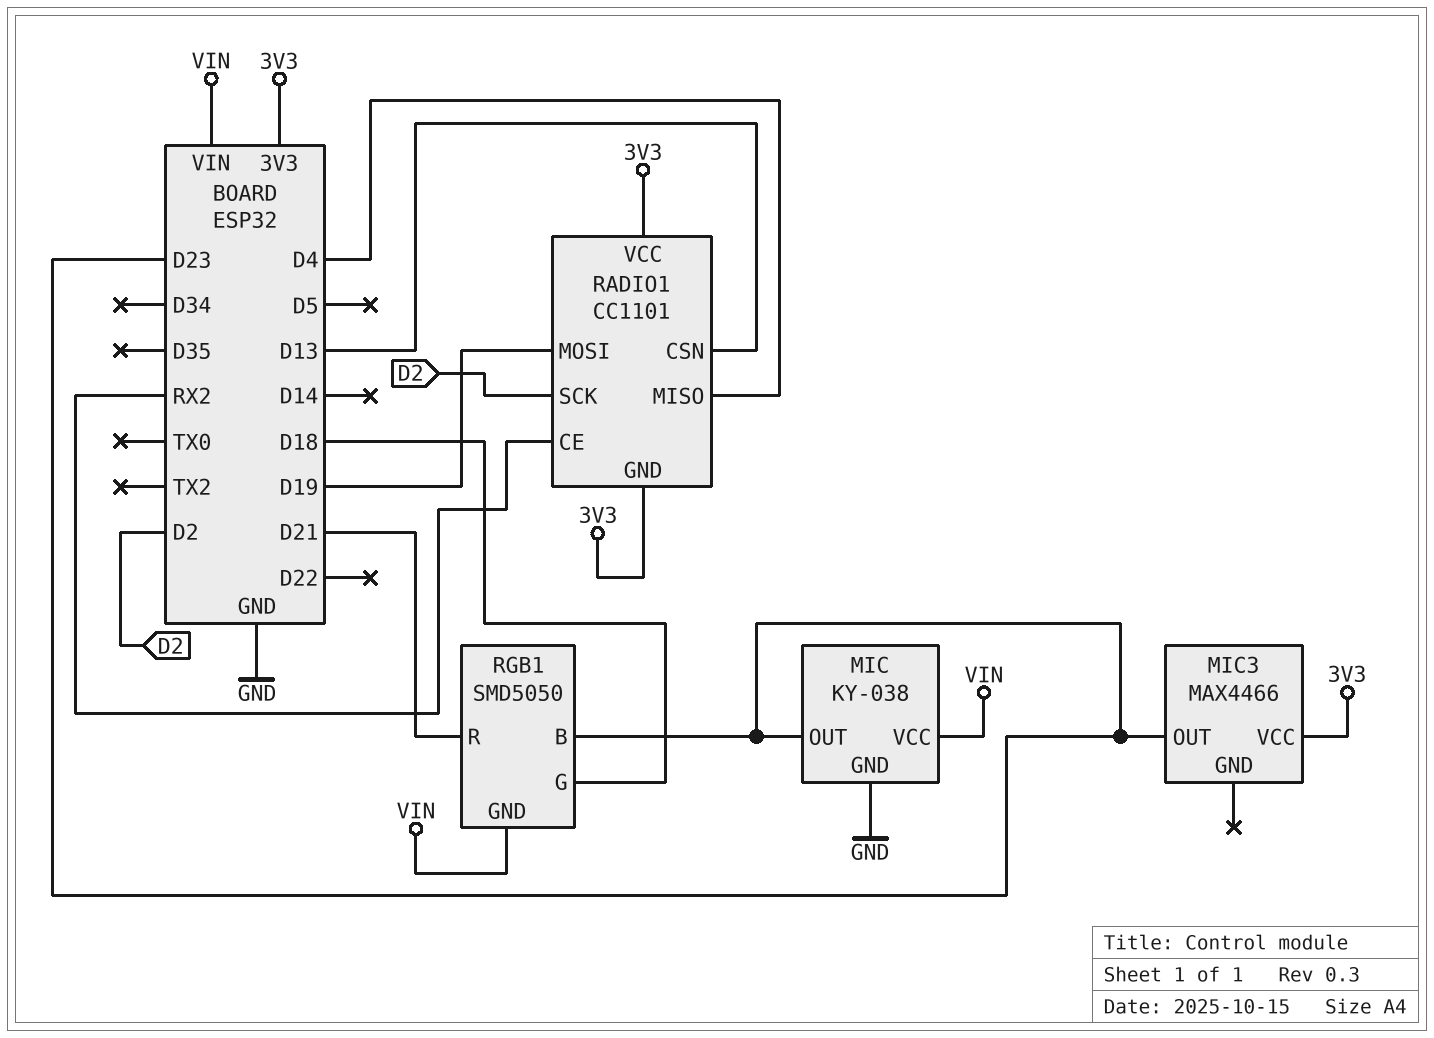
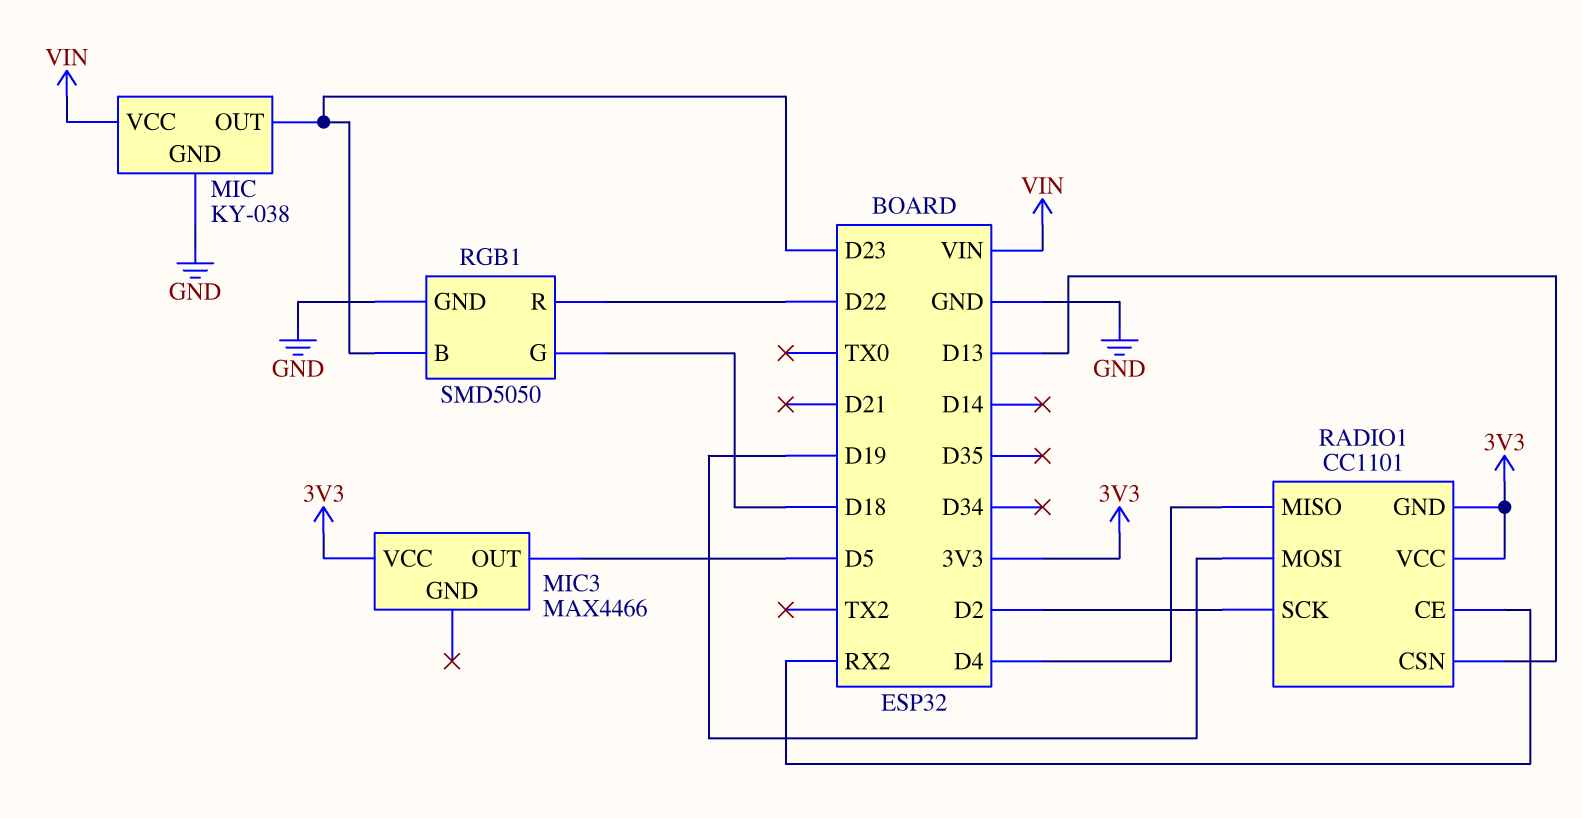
MIC3 pin OUT: D23 -> D5
RGB1 pin GND: VIN -> GND
RGB1 pin R: D21 -> D22

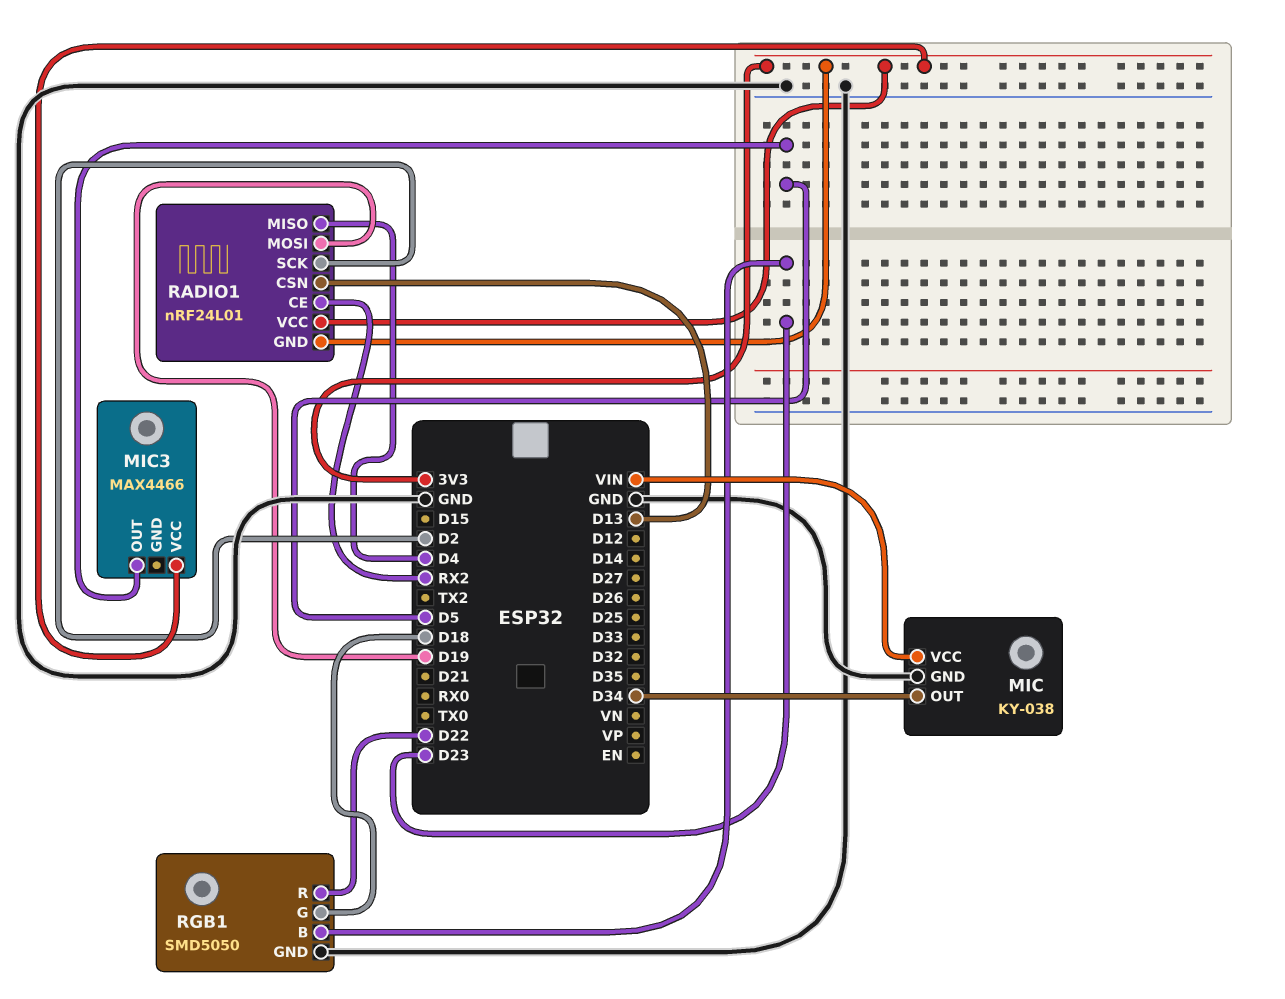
MIC pin OUT: D23 -> D34
RADIO1: CC1101 -> nRF24L01

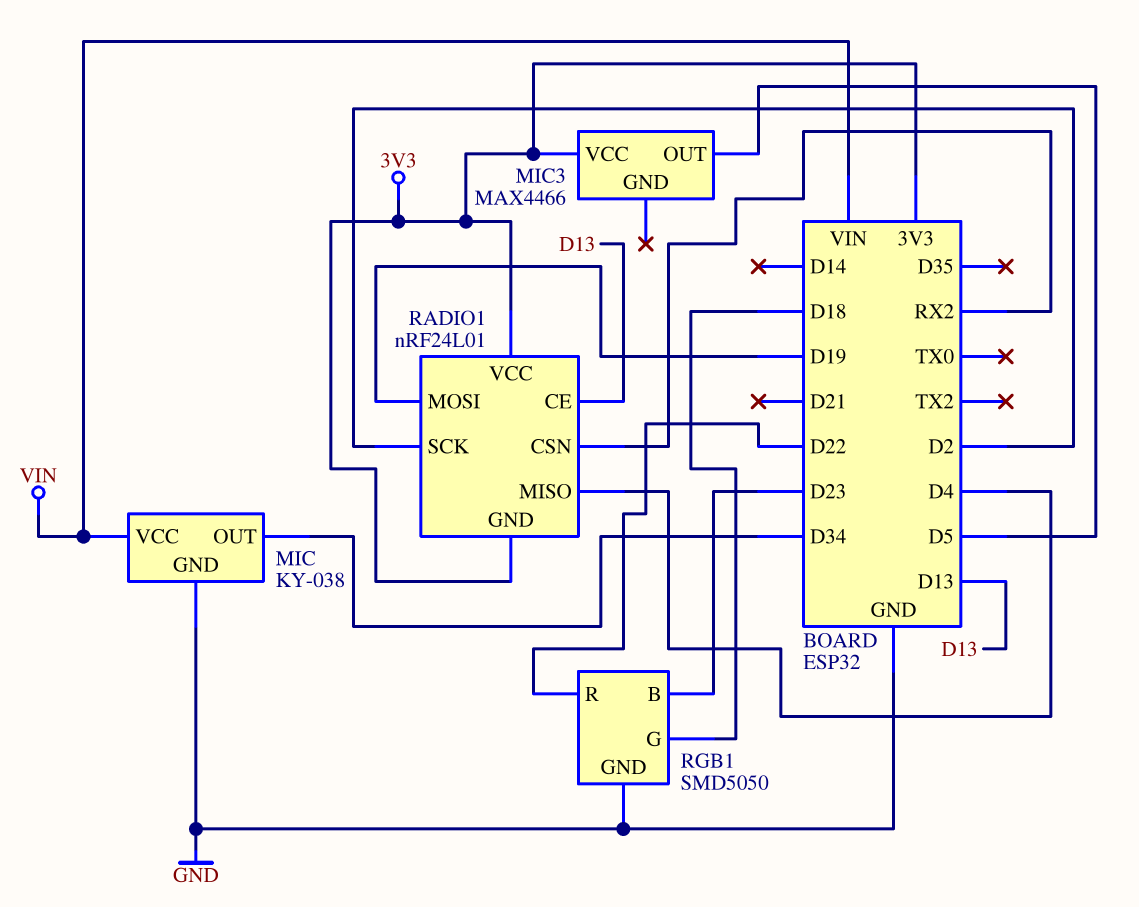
RADIO1 pin CE: RX2 -> D13
RADIO1 pin CSN: D13 -> RX2

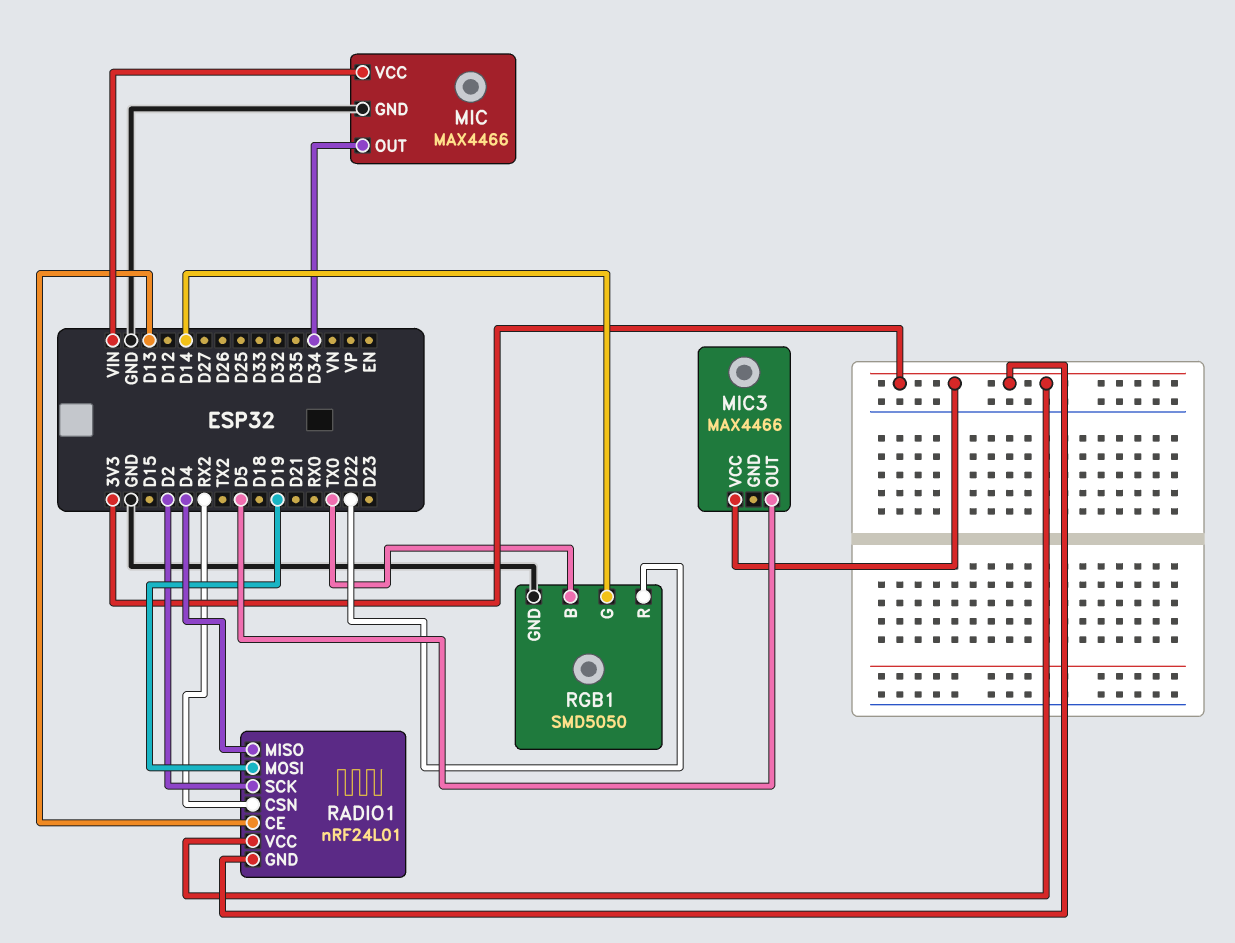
MIC: KY-038 -> MAX4466
RGB1 pin B: D23 -> TX0
RGB1 pin G: D18 -> D14

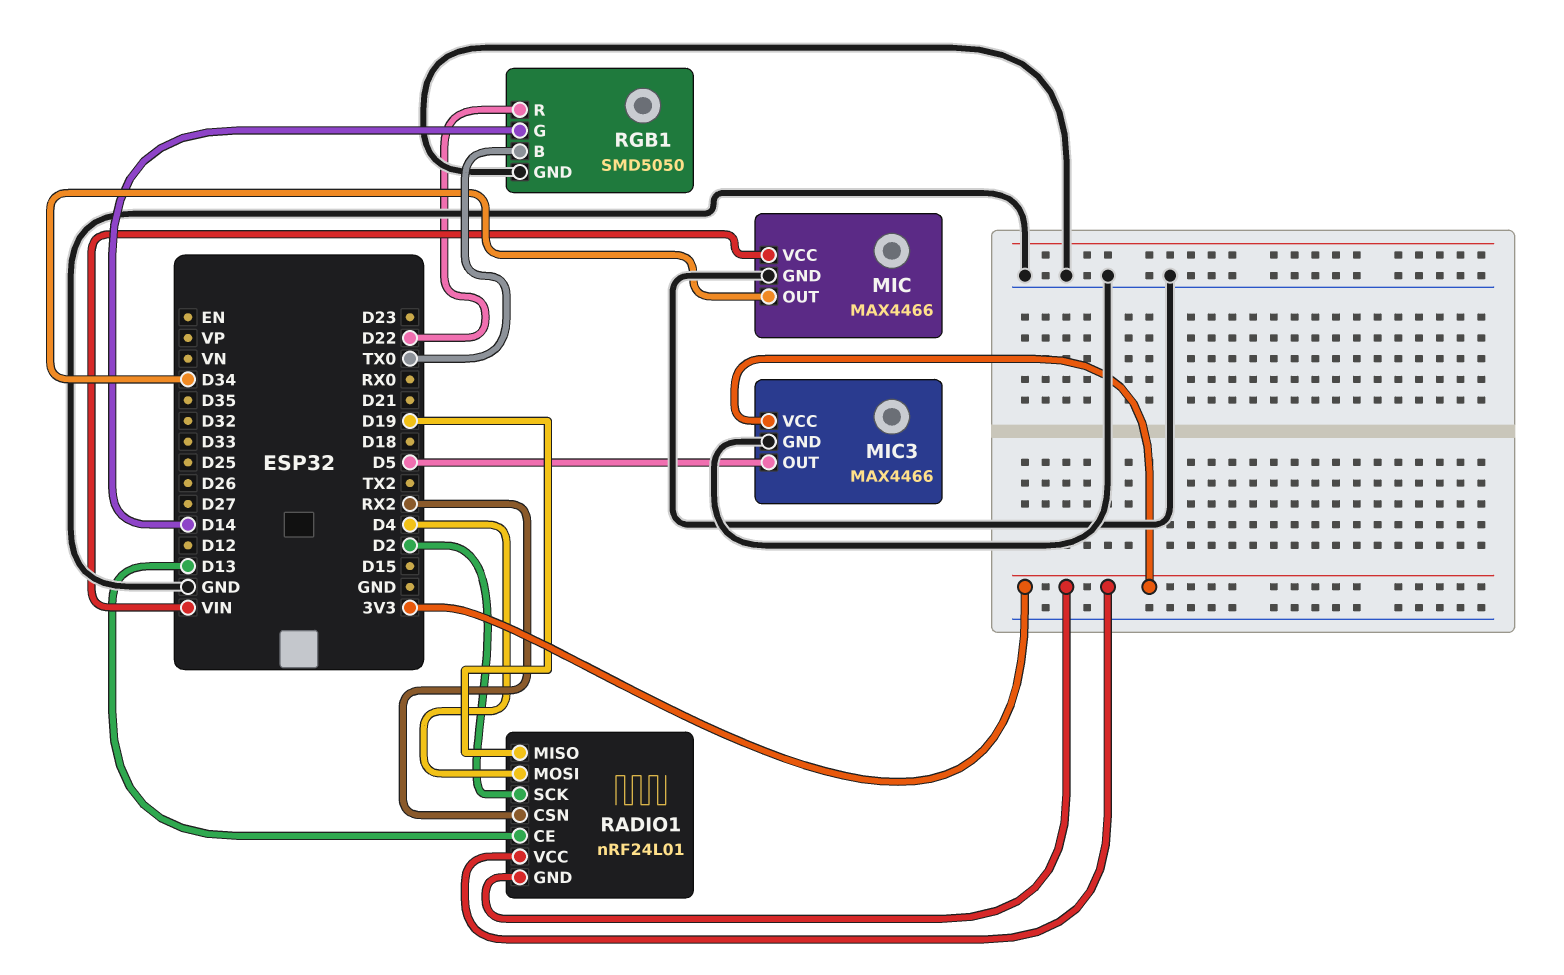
MIC3 pin GND: none -> GND
RADIO1 pin MISO: D4 -> D19
RADIO1 pin MOSI: D19 -> D4

